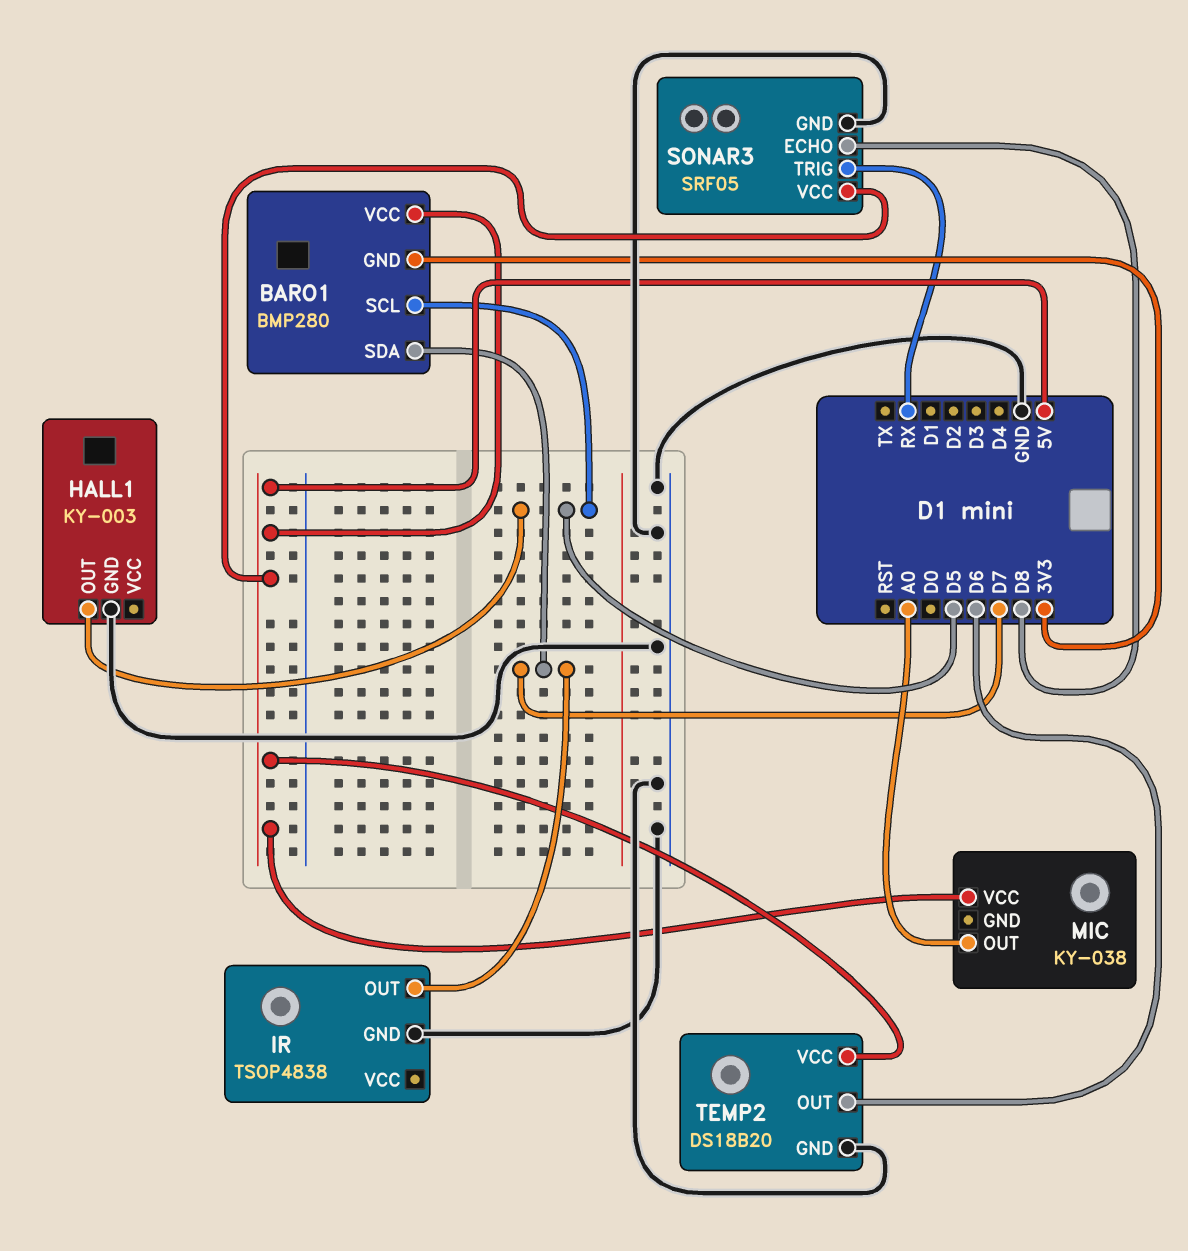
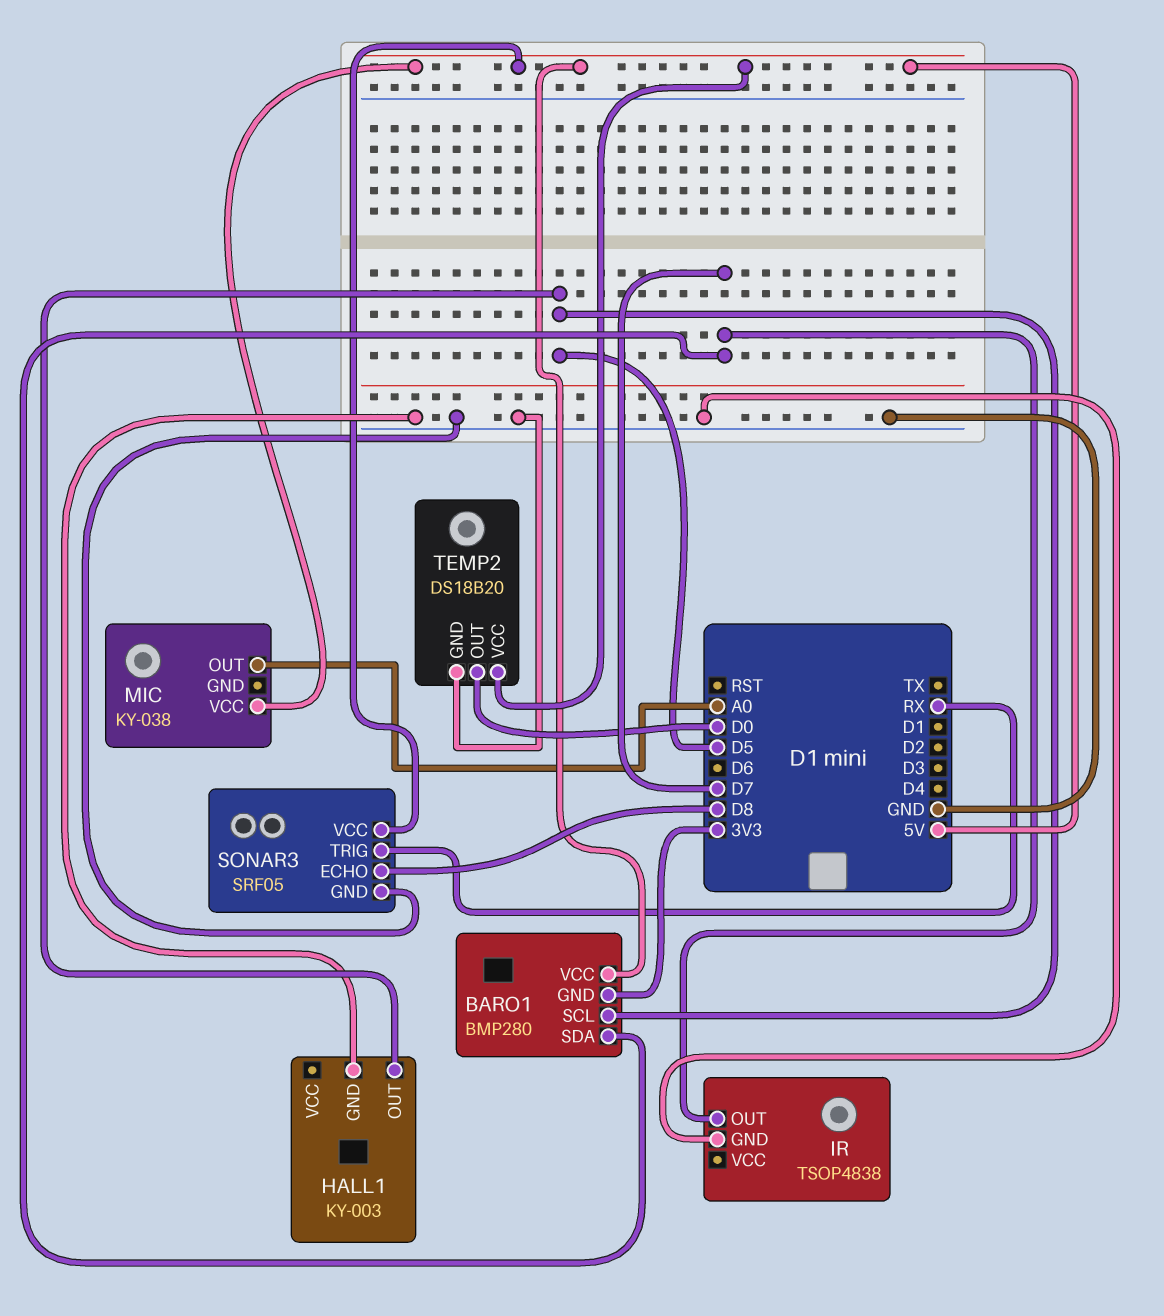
TEMP2 pin OUT: D6 -> D0

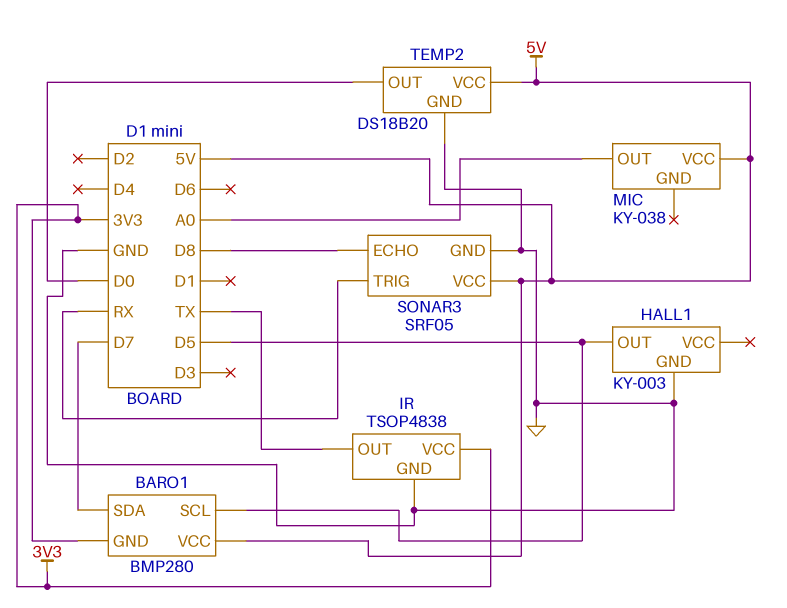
IR pin OUT: D7 -> TX
IR pin VCC: none -> 3V3

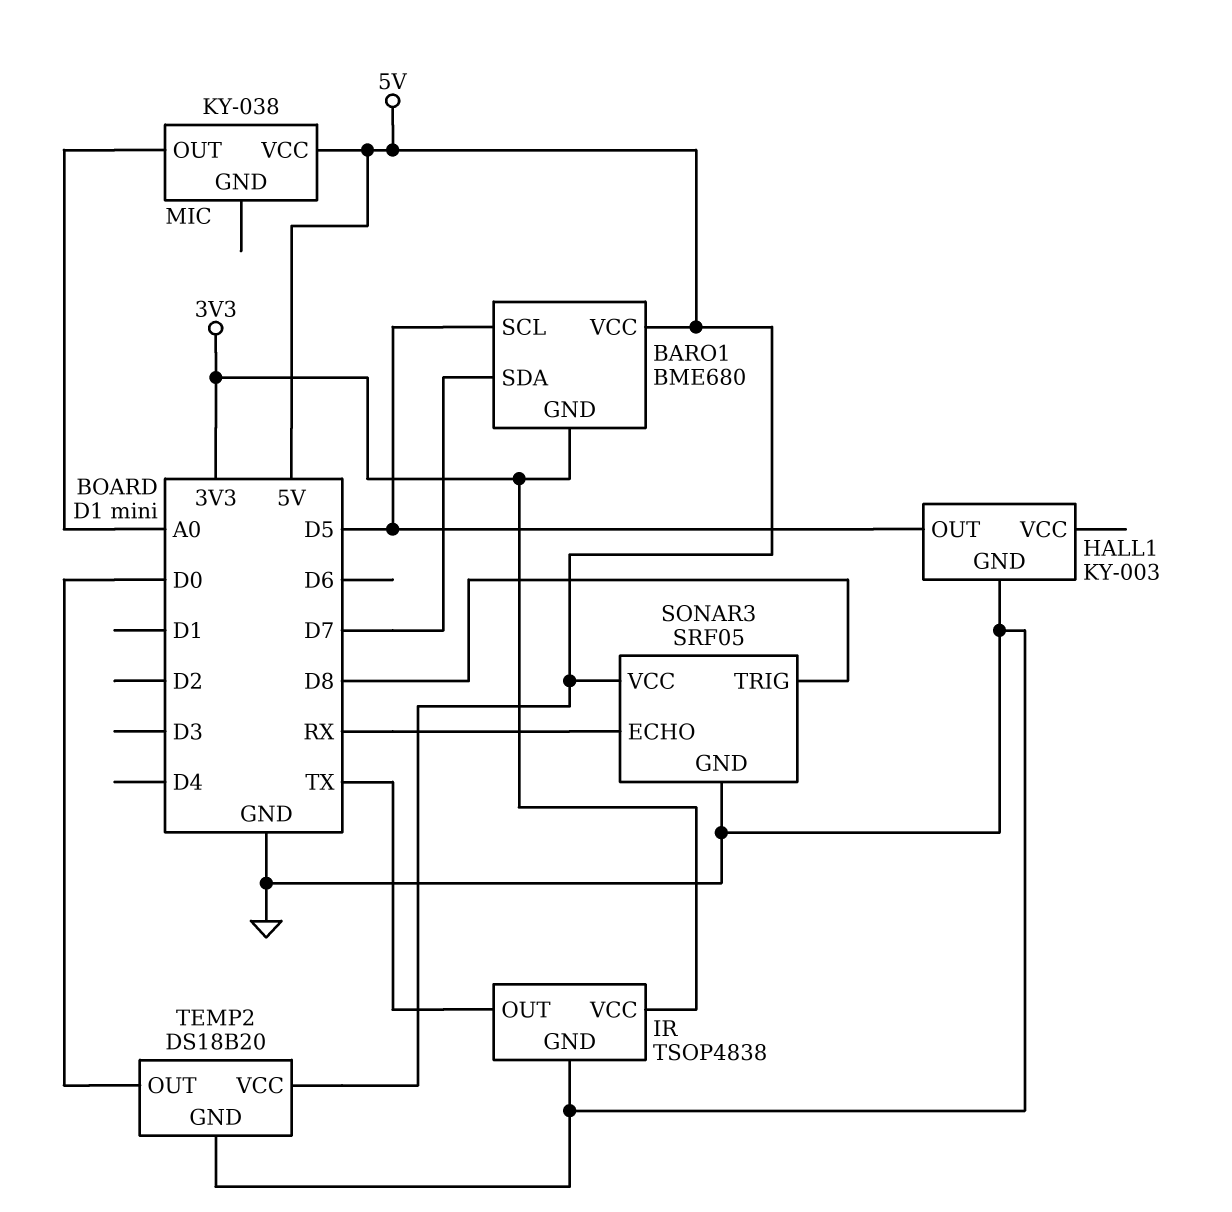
BARO1: BMP280 -> BME680
SONAR3 pin ECHO: D8 -> RX
SONAR3 pin TRIG: RX -> D8

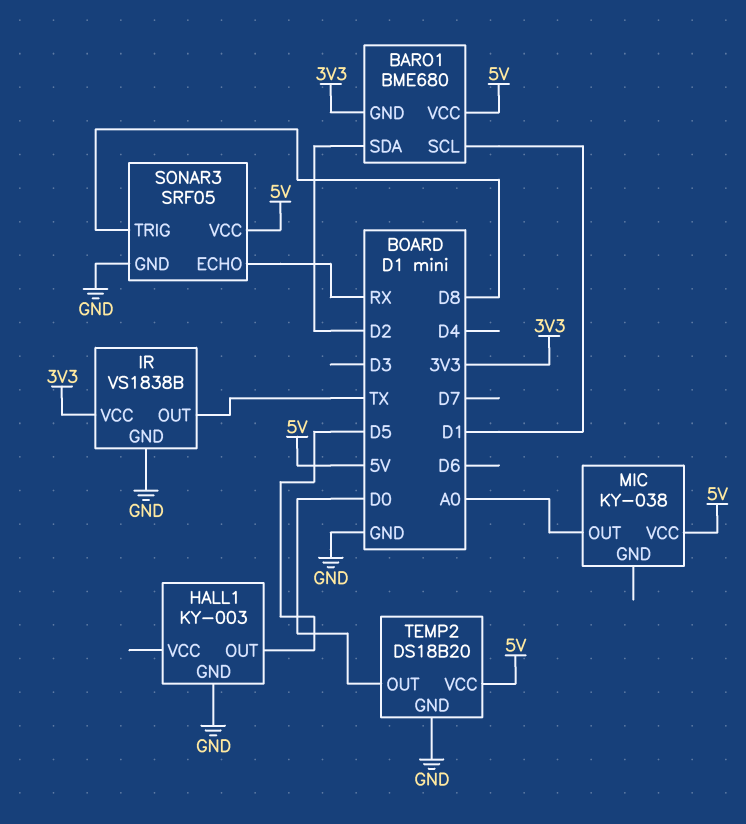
BARO1 pin SCL: D5 -> D1
BARO1 pin SDA: D7 -> D2
IR: TSOP4838 -> VS1838B

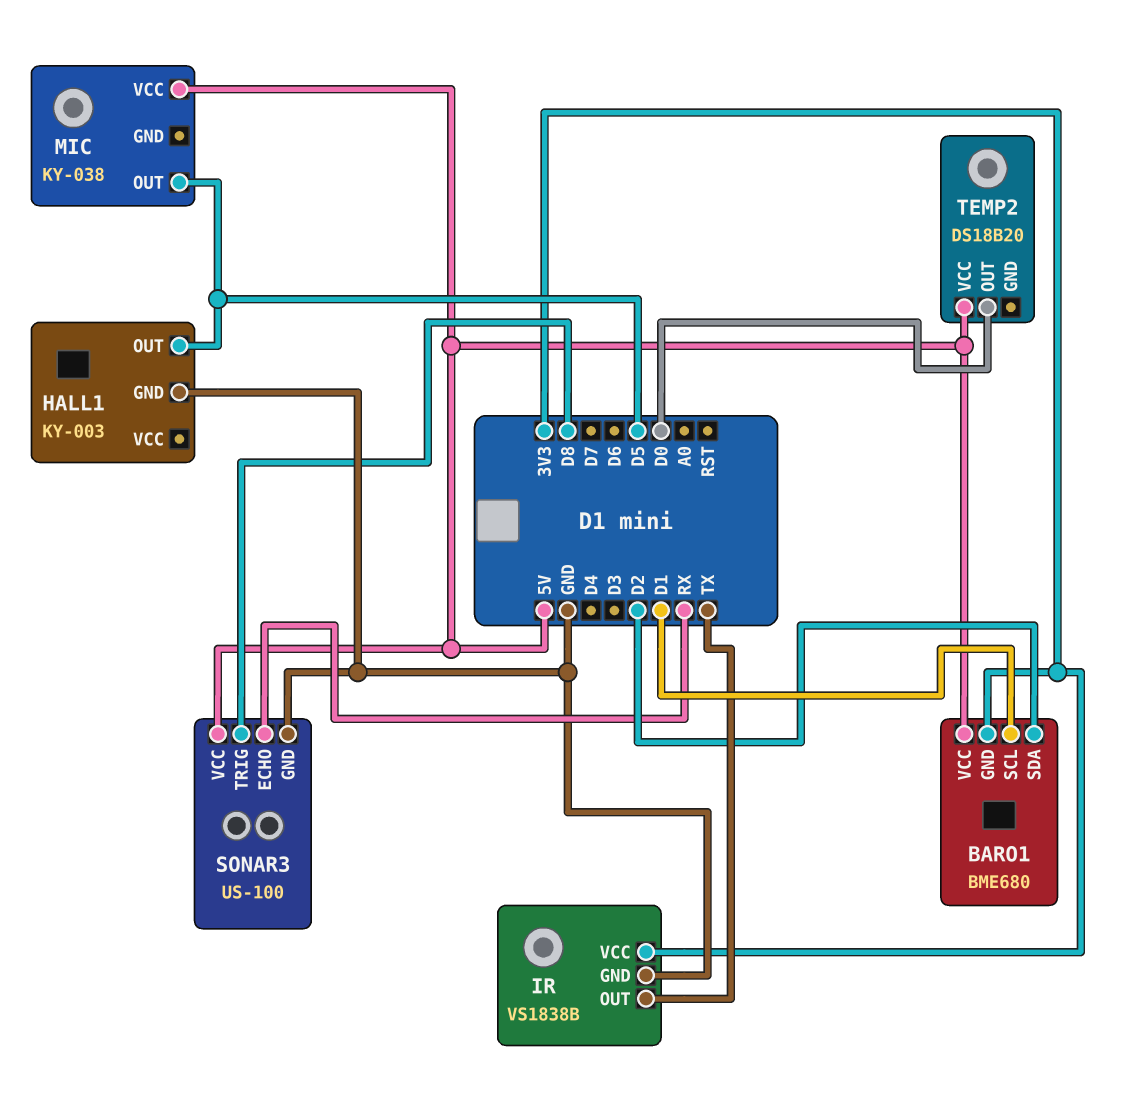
MIC pin OUT: A0 -> D5
SONAR3: SRF05 -> US-100
TEMP2 pin GND: GND -> none

